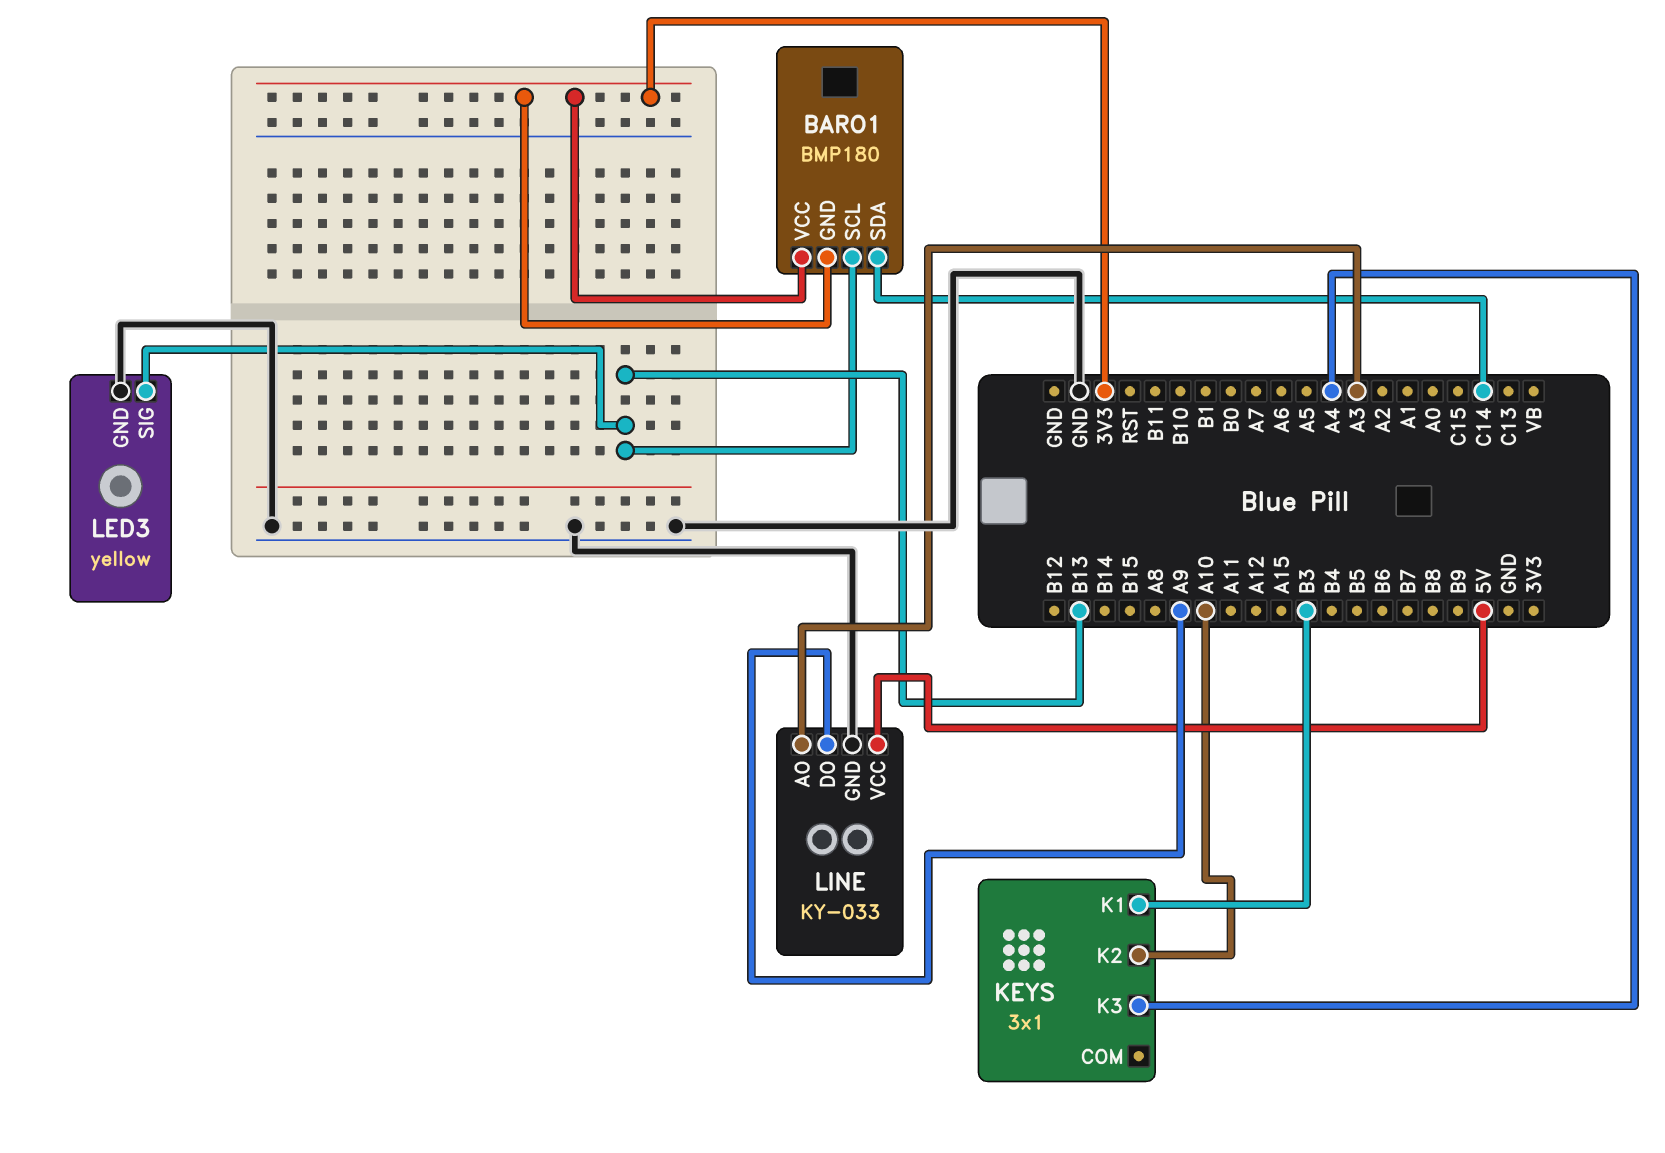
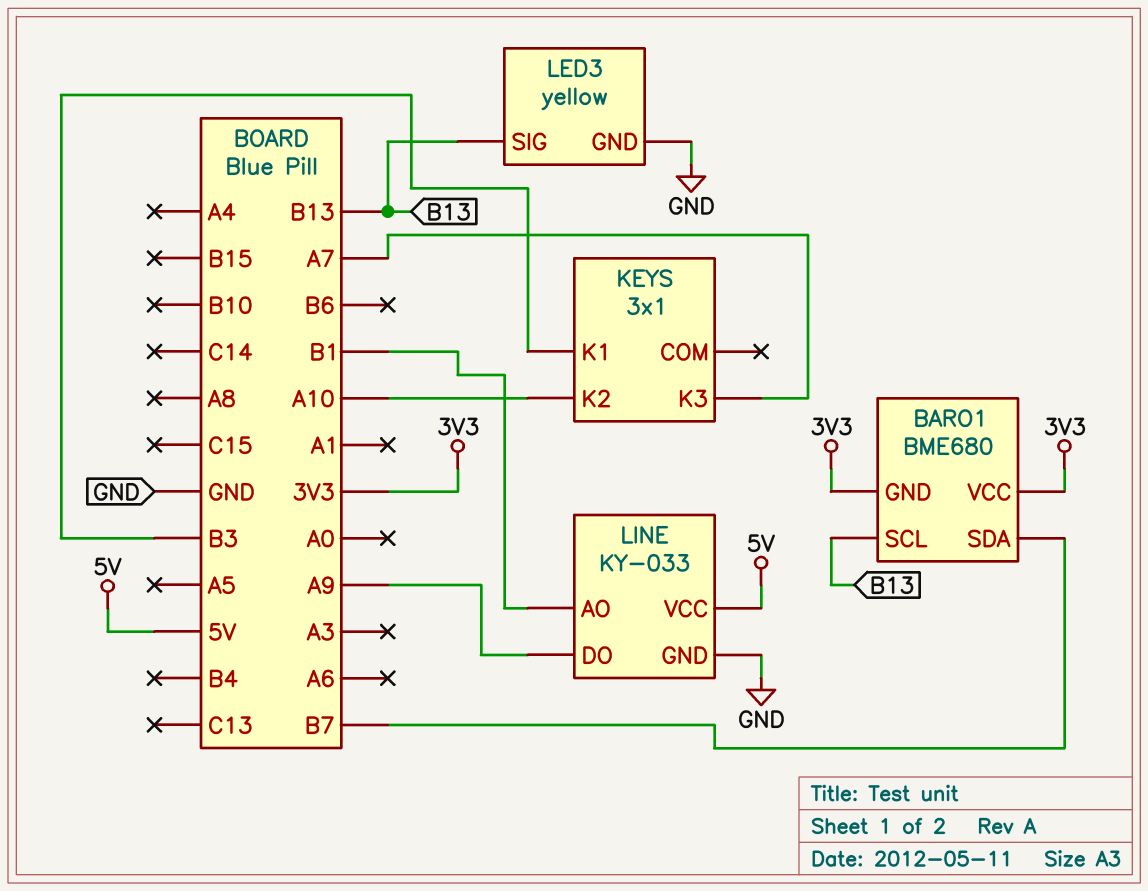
BARO1: BMP180 -> BME680
BARO1 pin SDA: C14 -> B7
KEYS pin K3: A4 -> A7
LINE pin AO: A3 -> B1

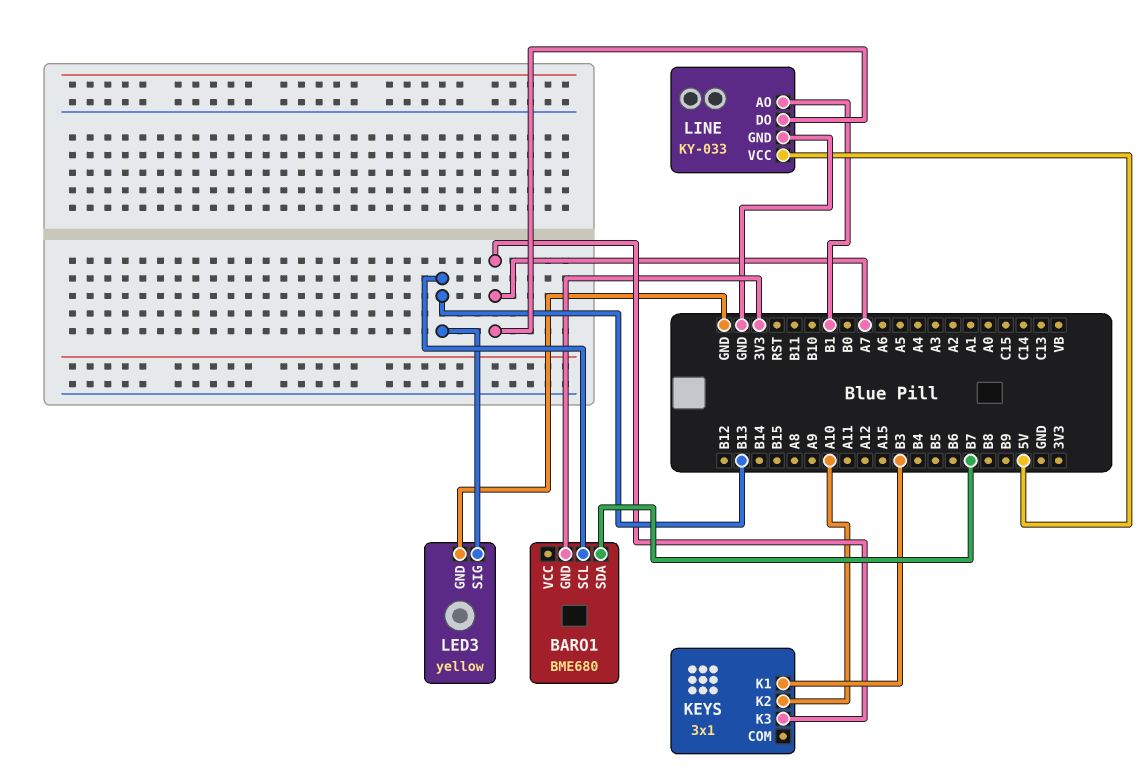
BARO1 pin VCC: 3V3 -> none
LINE pin DO: A9 -> A7

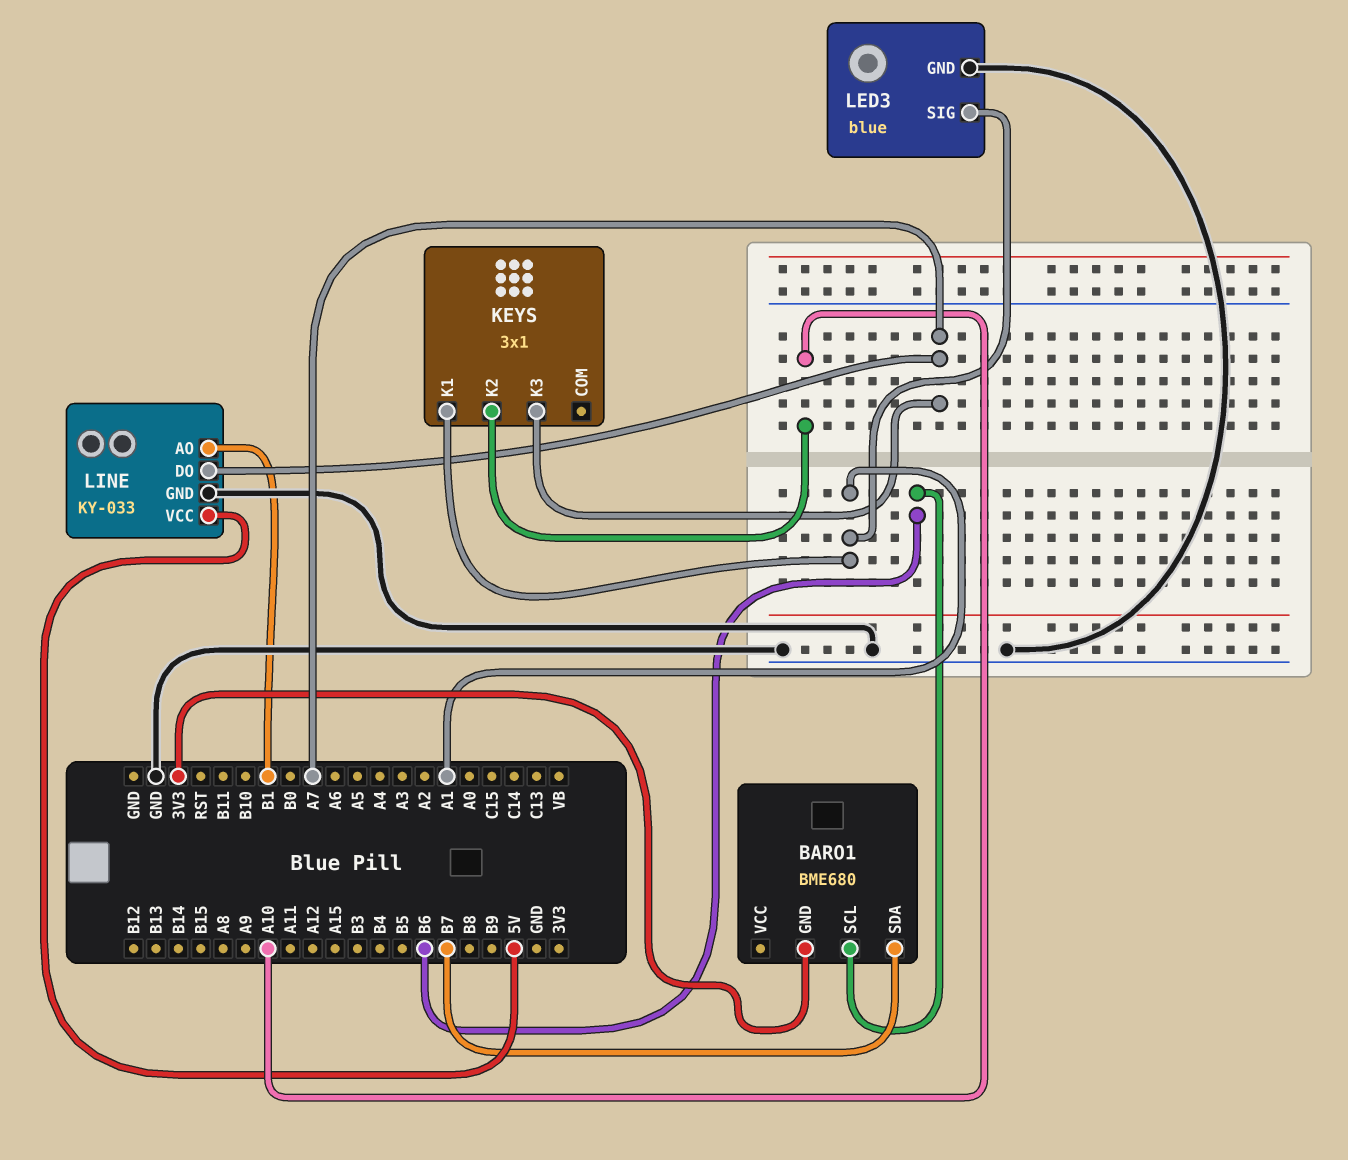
BARO1 pin SCL: B13 -> B6
KEYS pin K1: B3 -> A1
LED3: yellow -> blue
LED3 pin SIG: B13 -> A1

